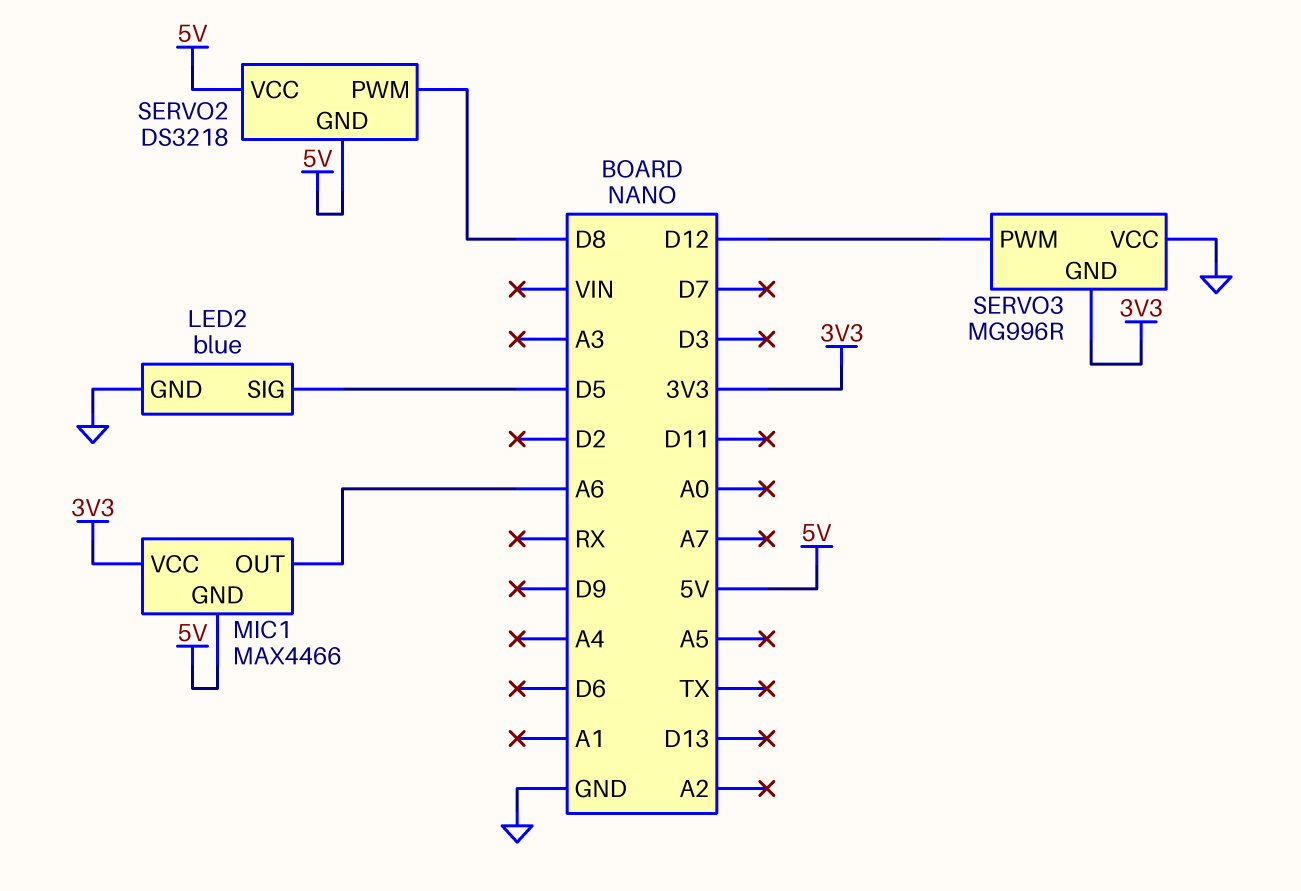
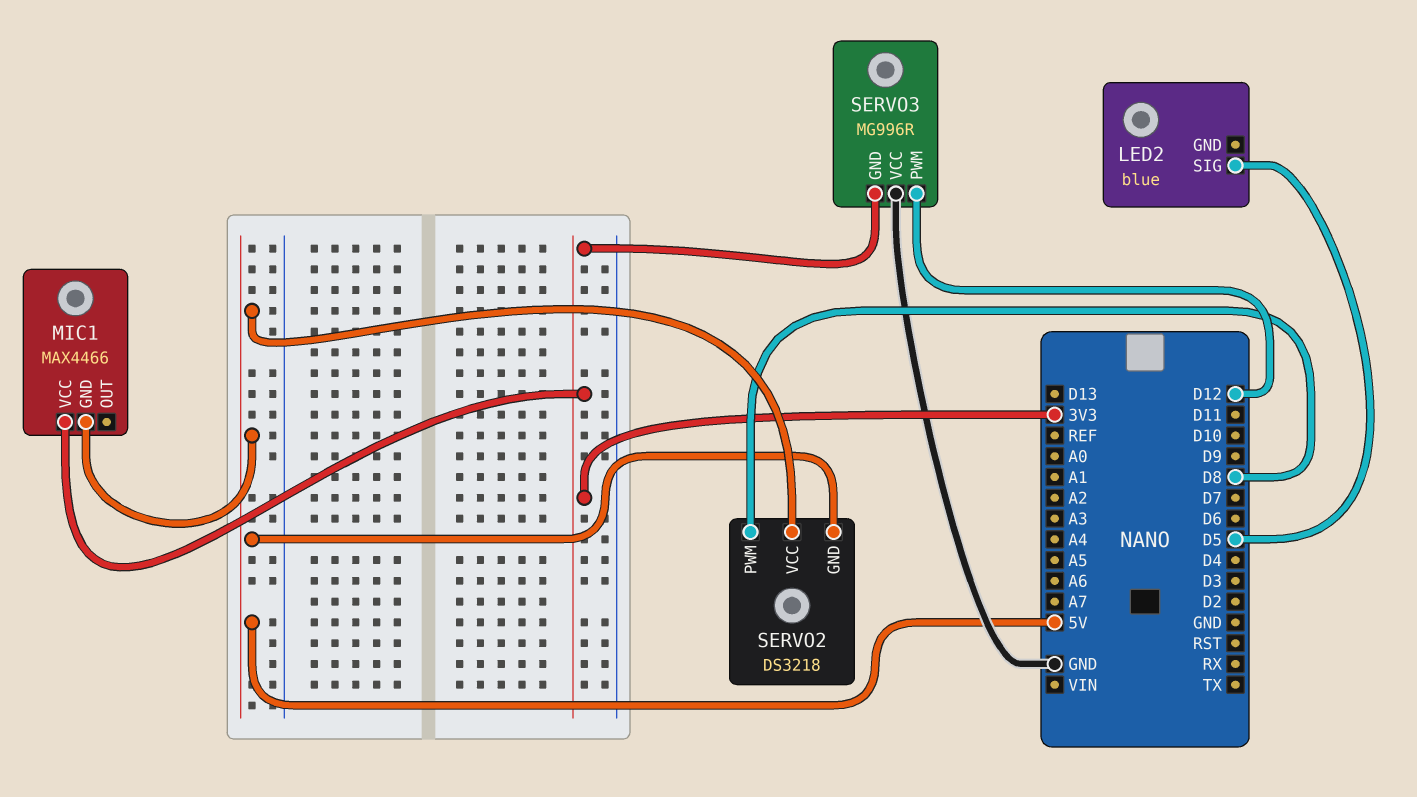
LED2 pin GND: GND -> none
MIC1 pin OUT: A6 -> none

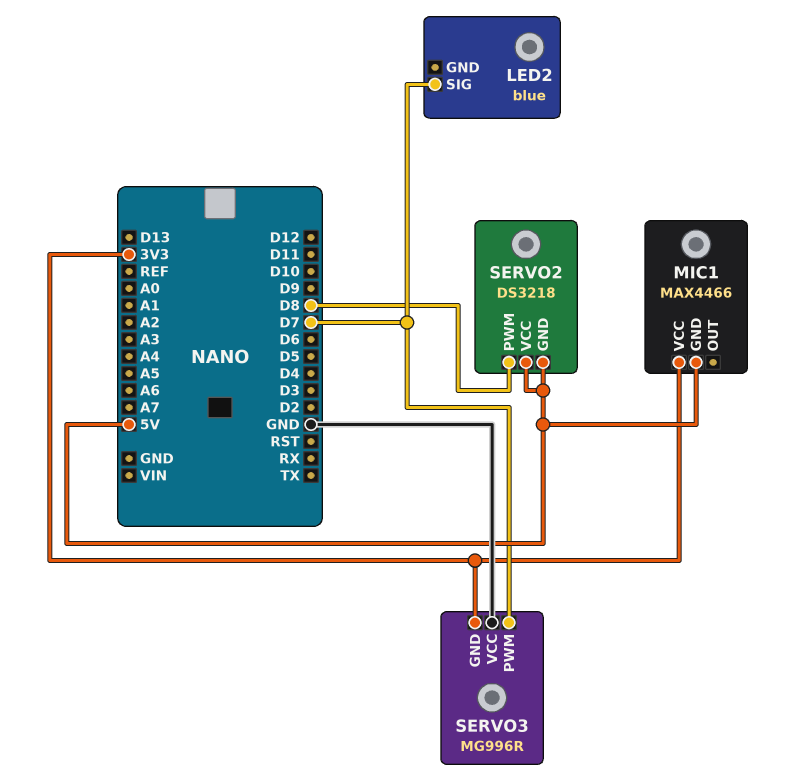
LED2 pin SIG: D5 -> D7
SERVO3 pin PWM: D12 -> D7

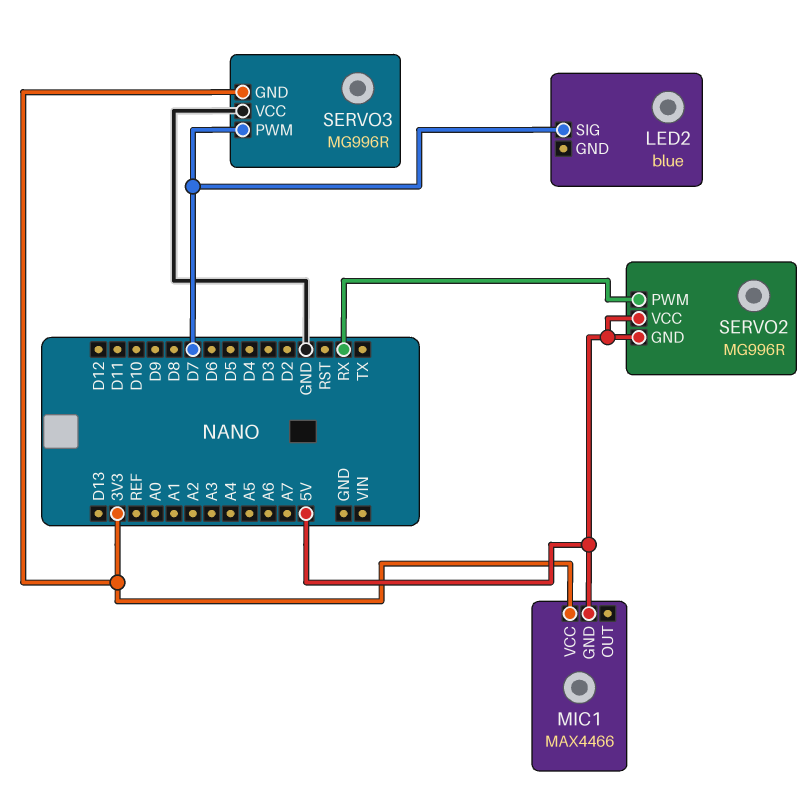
SERVO2: DS3218 -> MG996R
SERVO2 pin PWM: D8 -> RX

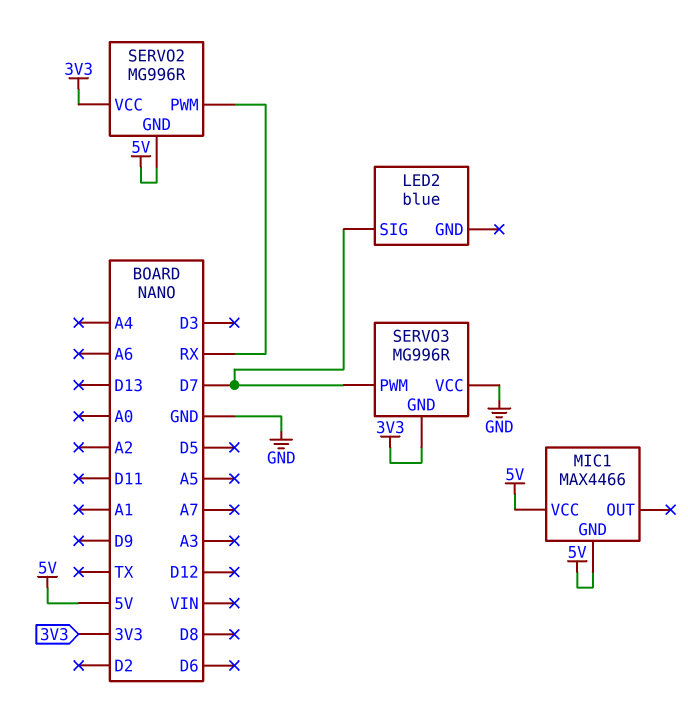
MIC1 pin VCC: 3V3 -> 5V
SERVO2 pin VCC: 5V -> 3V3

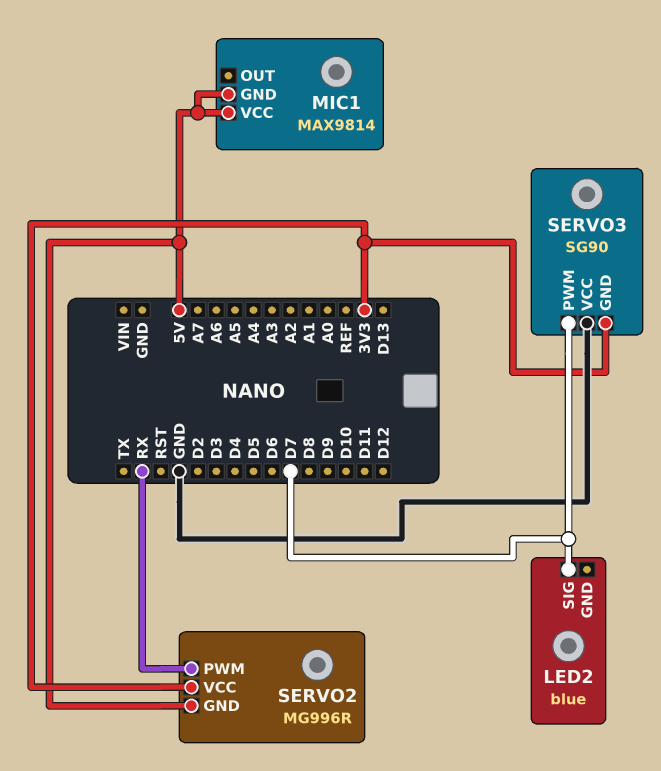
MIC1: MAX4466 -> MAX9814
SERVO3: MG996R -> SG90

